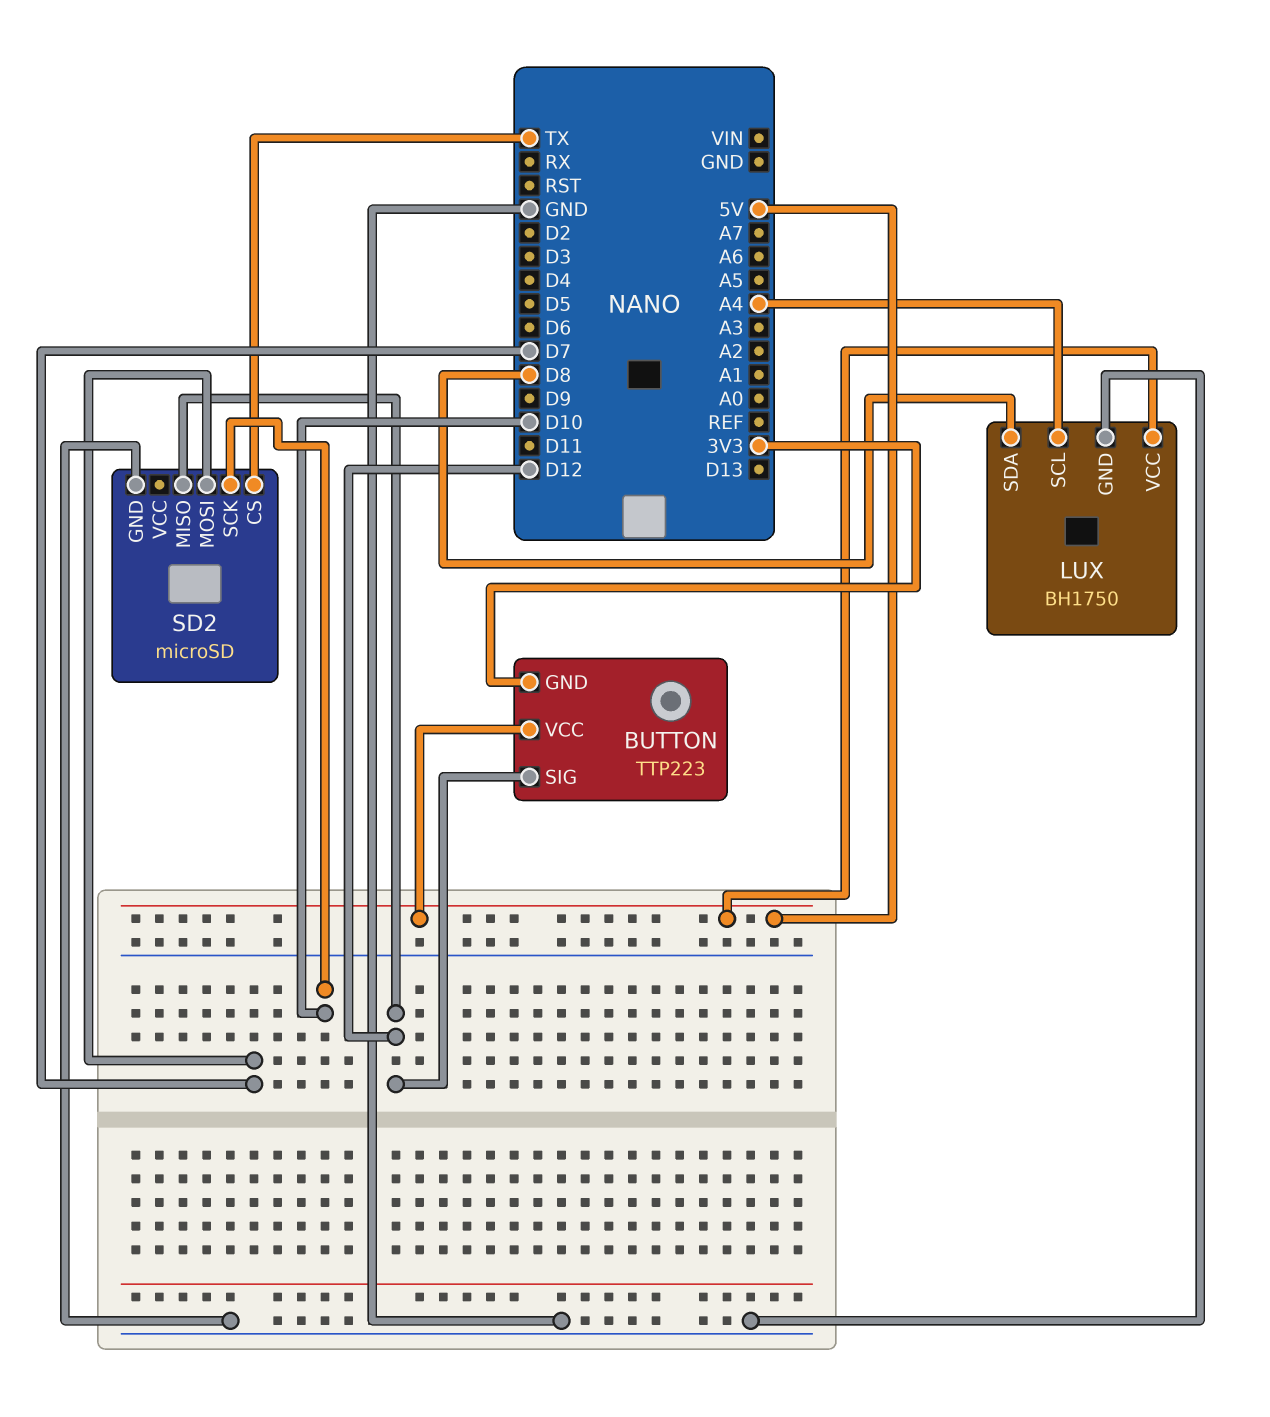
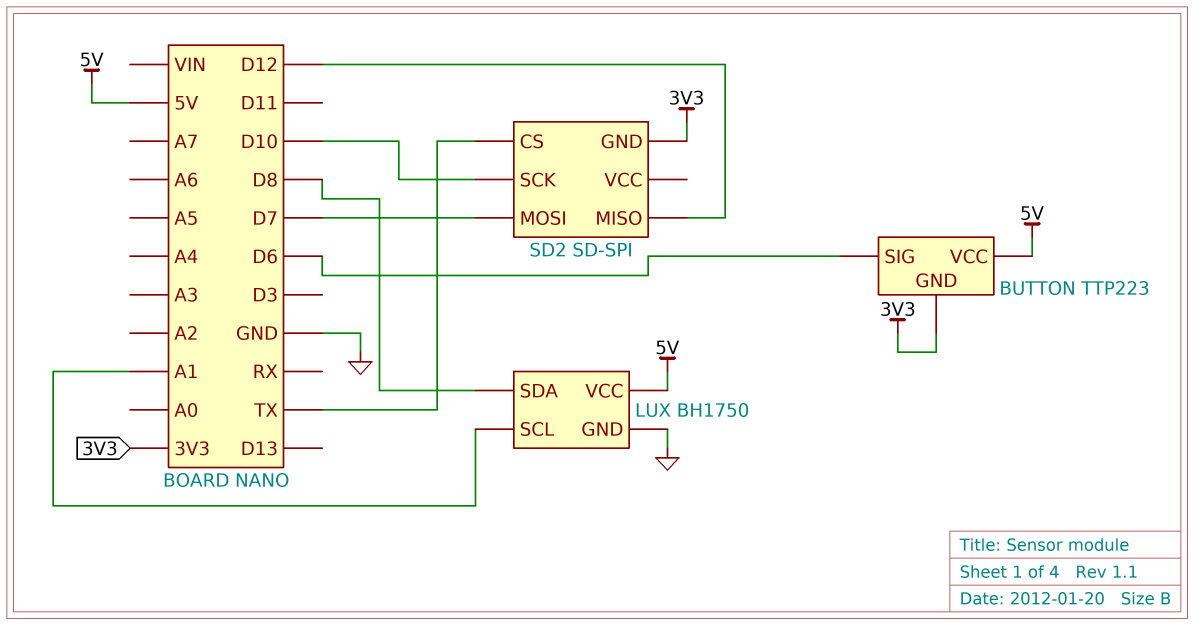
BUTTON pin SIG: D12 -> D6
LUX pin SCL: A4 -> A1
SD2: microSD -> SD-SPI
SD2 pin GND: GND -> 3V3

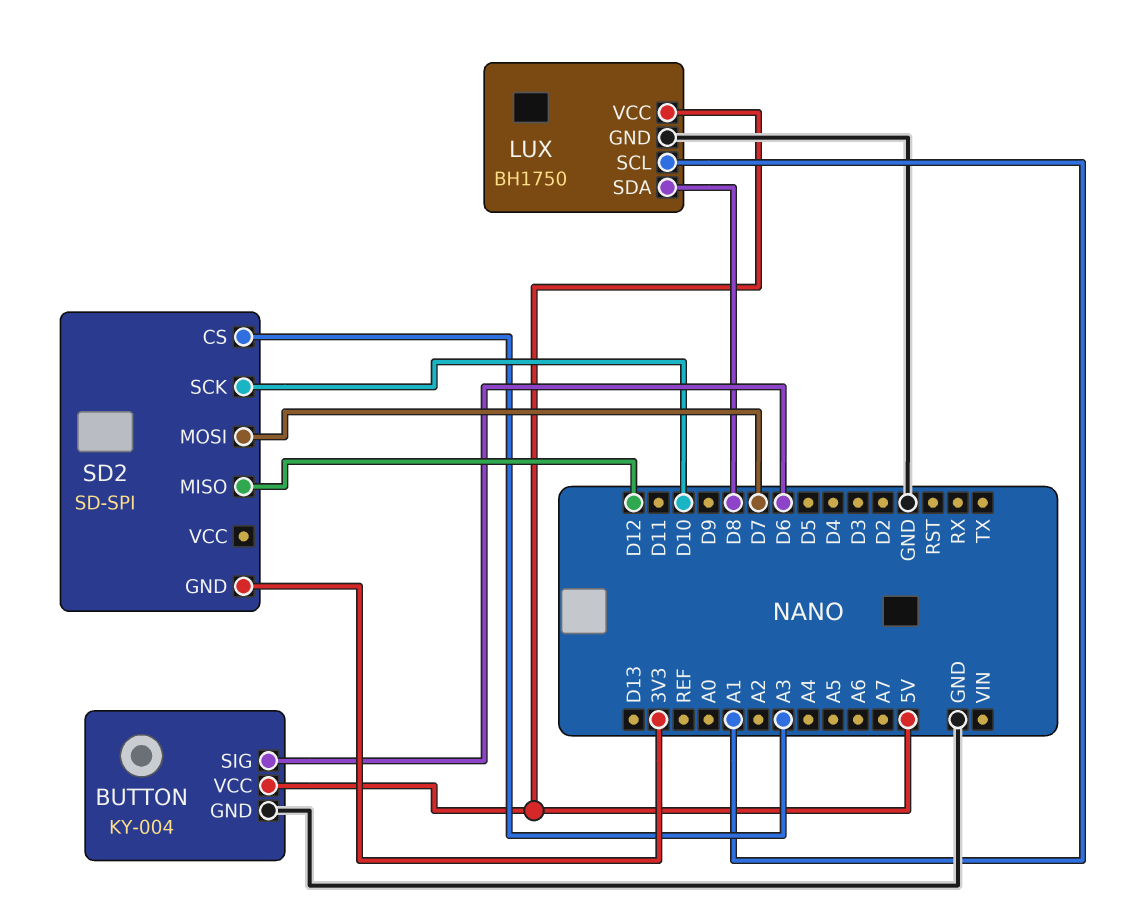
BUTTON: TTP223 -> KY-004
BUTTON pin GND: 3V3 -> GND
SD2 pin CS: TX -> A3

